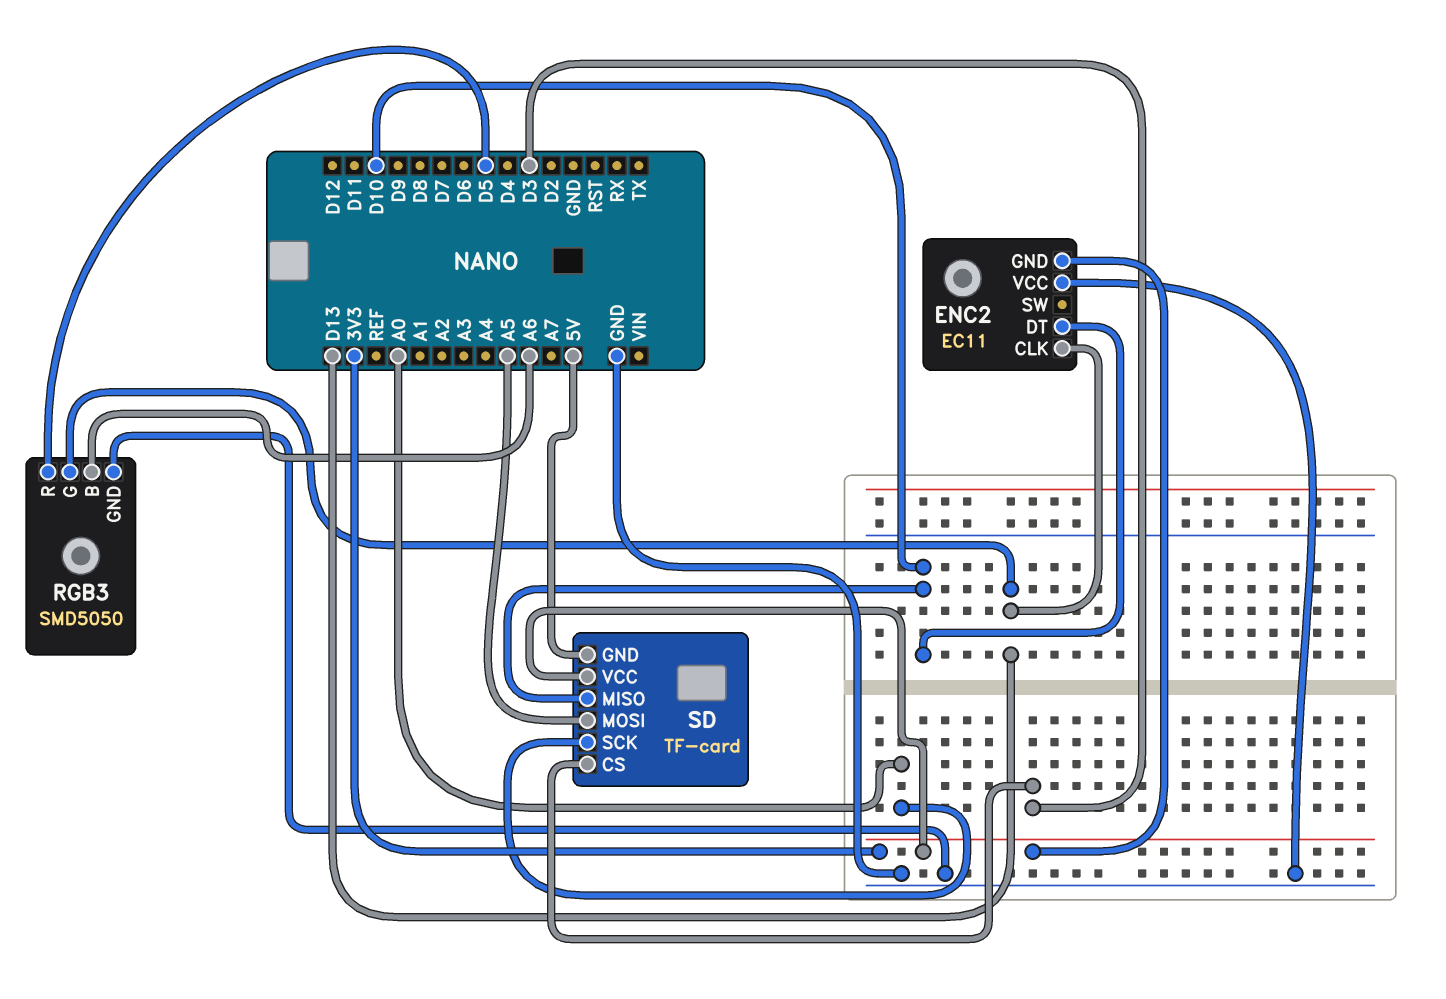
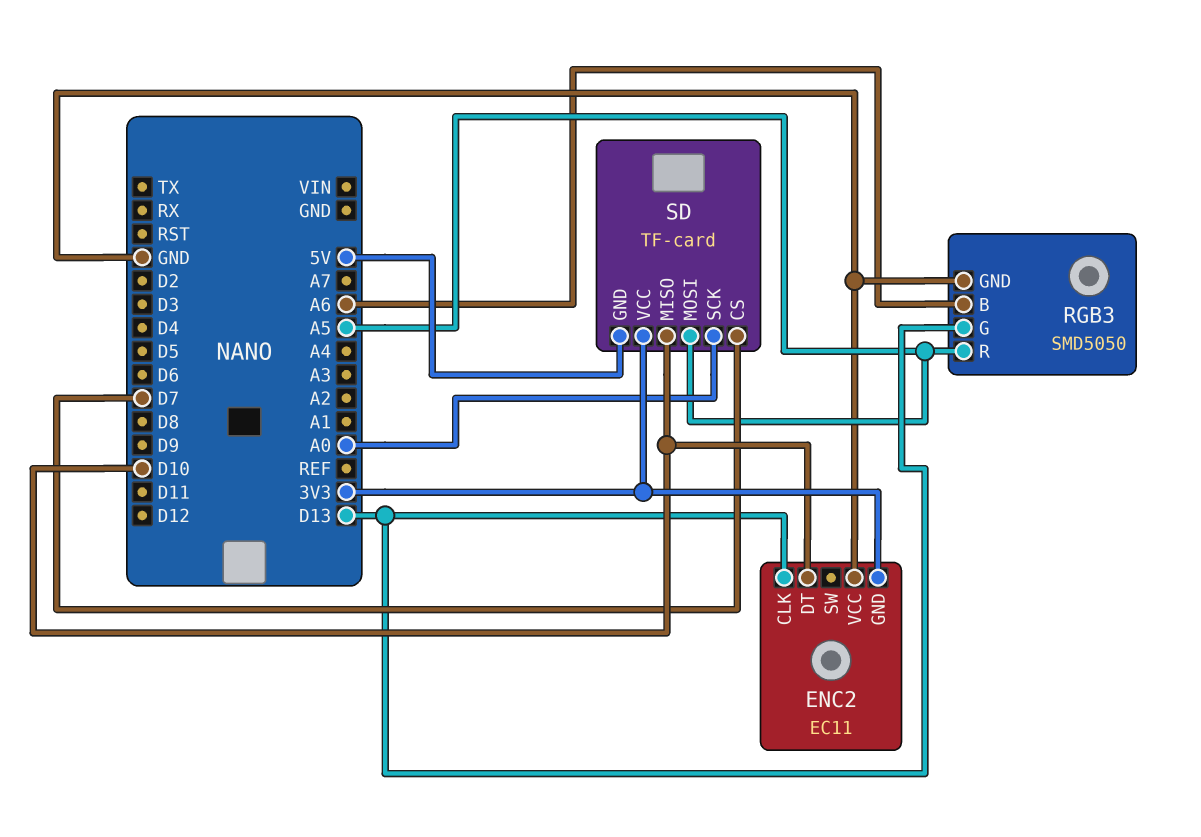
RGB3 pin R: D5 -> A5
SD pin CS: D3 -> D7

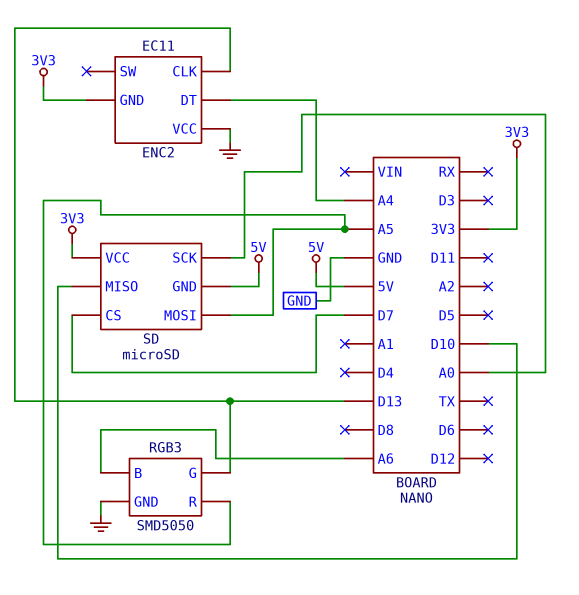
ENC2 pin DT: D10 -> A4
SD: TF-card -> microSD

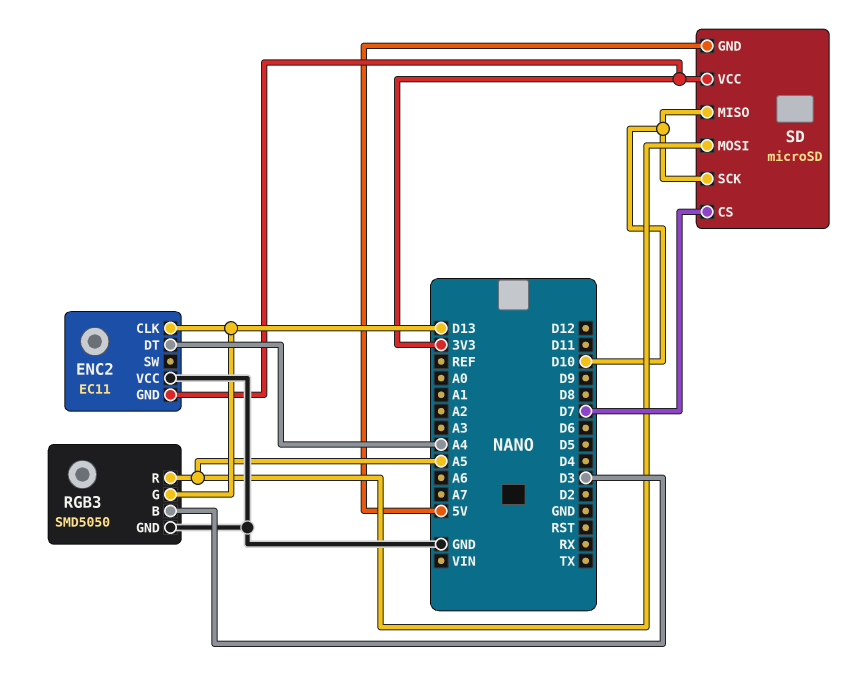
RGB3 pin B: A6 -> D3
SD pin SCK: A0 -> D10

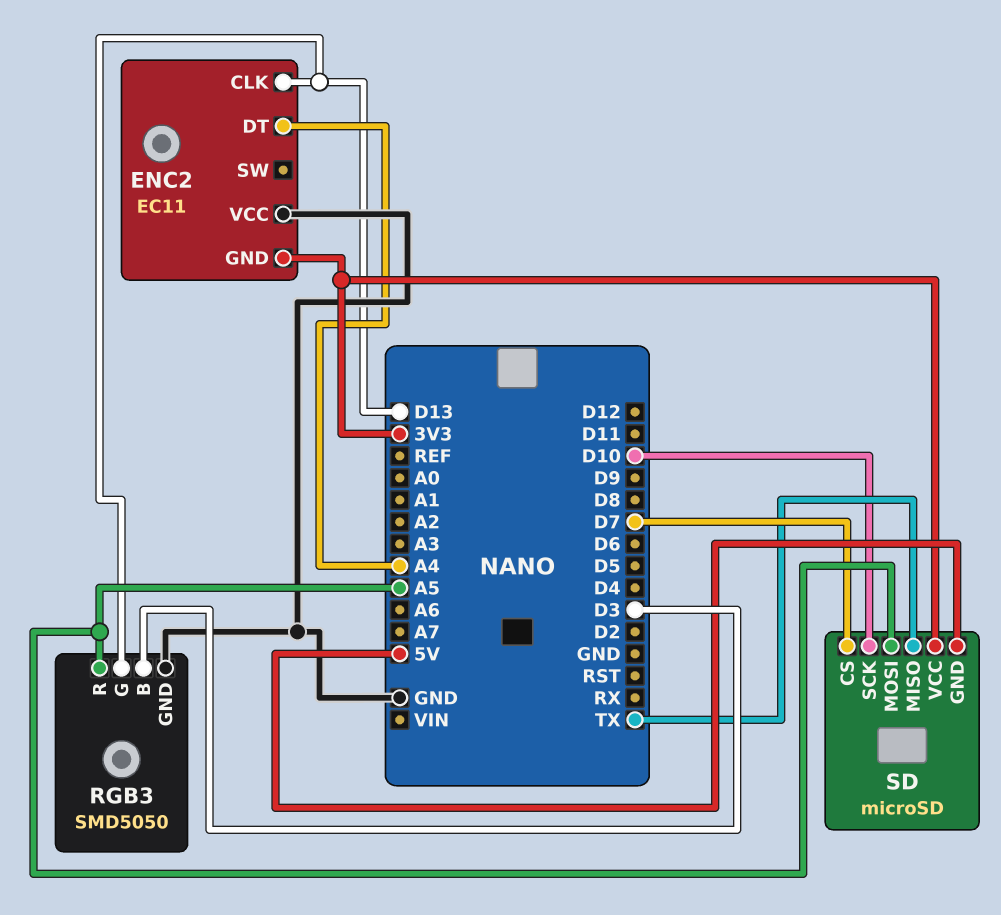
SD pin MISO: D10 -> TX

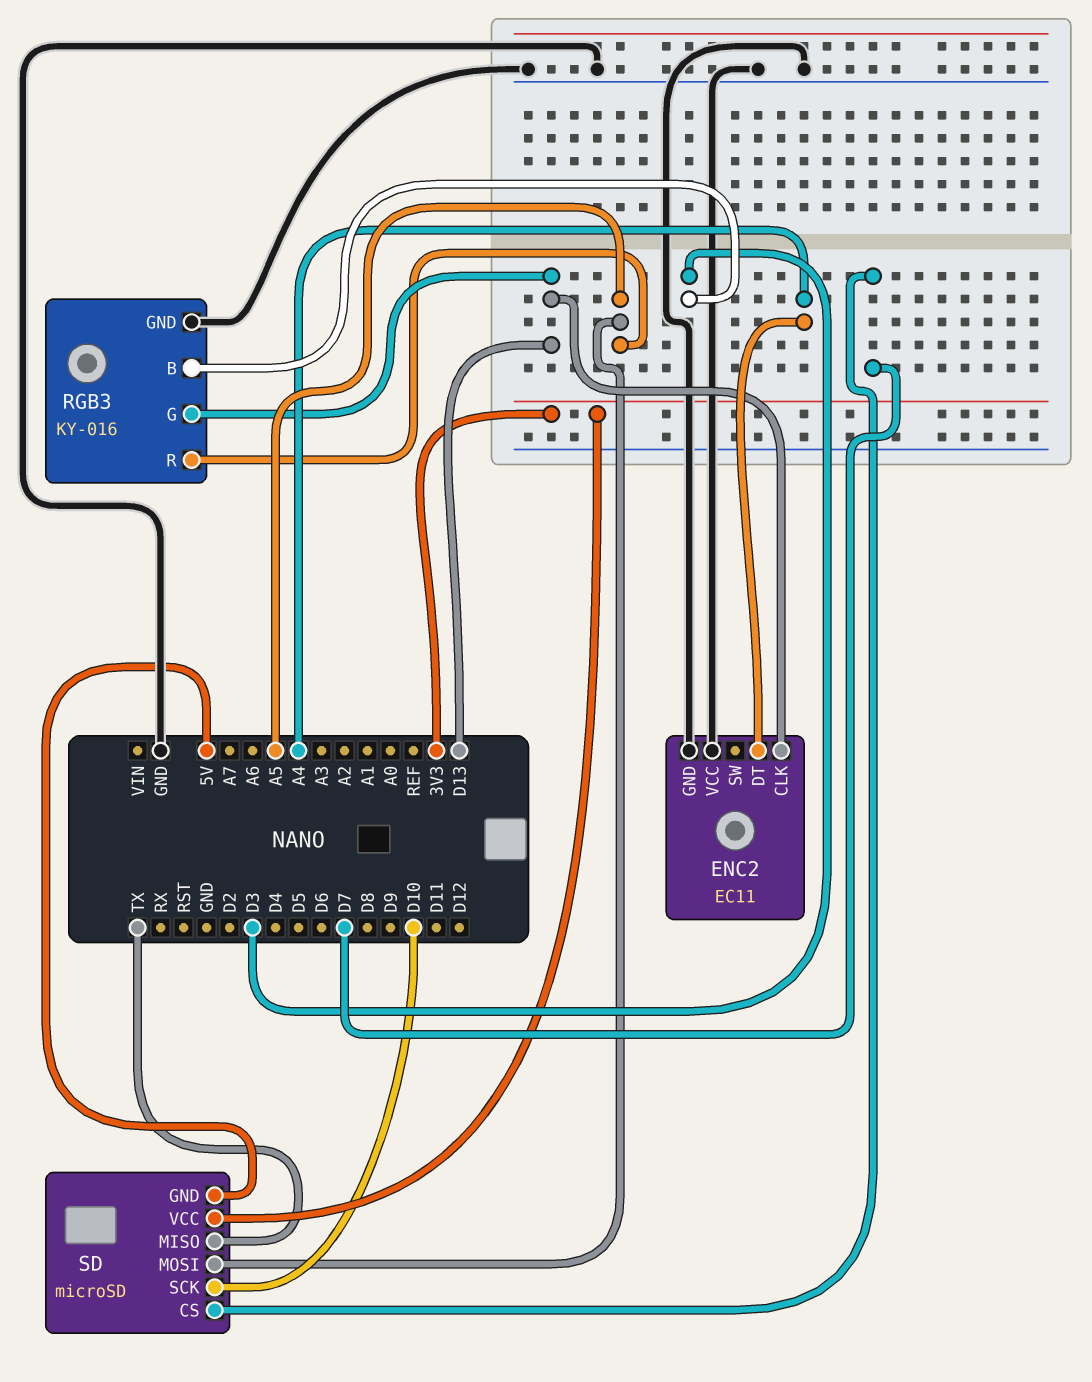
ENC2 pin GND: 3V3 -> GND
RGB3: SMD5050 -> KY-016

